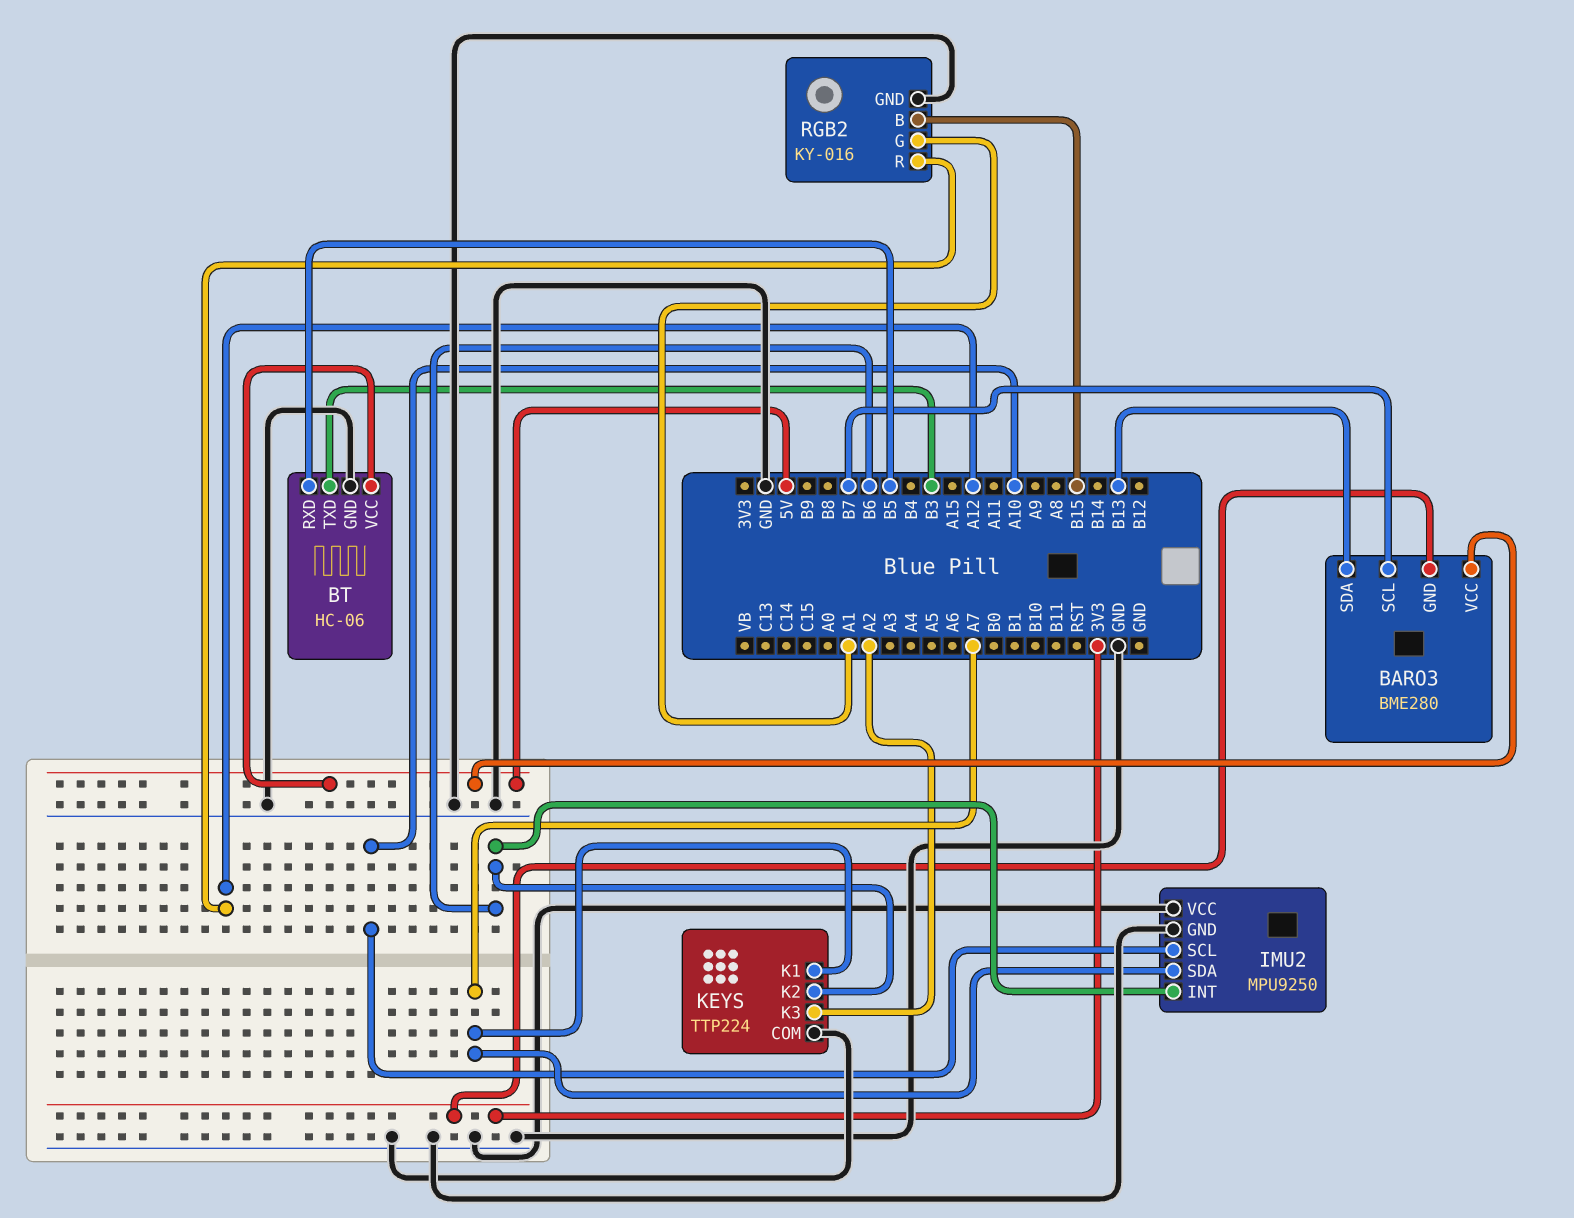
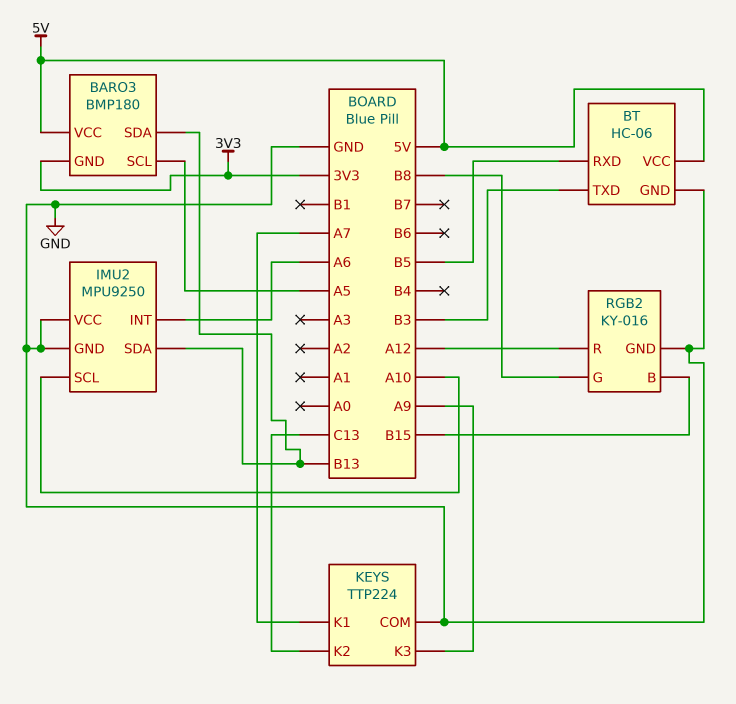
BARO3: BME280 -> BMP180
BARO3 pin SCL: B7 -> A5
IMU2 pin INT: B6 -> A6
IMU2 pin SDA: A7 -> B13
KEYS pin K2: B6 -> C13
KEYS pin K3: A2 -> A9
RGB2 pin G: A1 -> B8

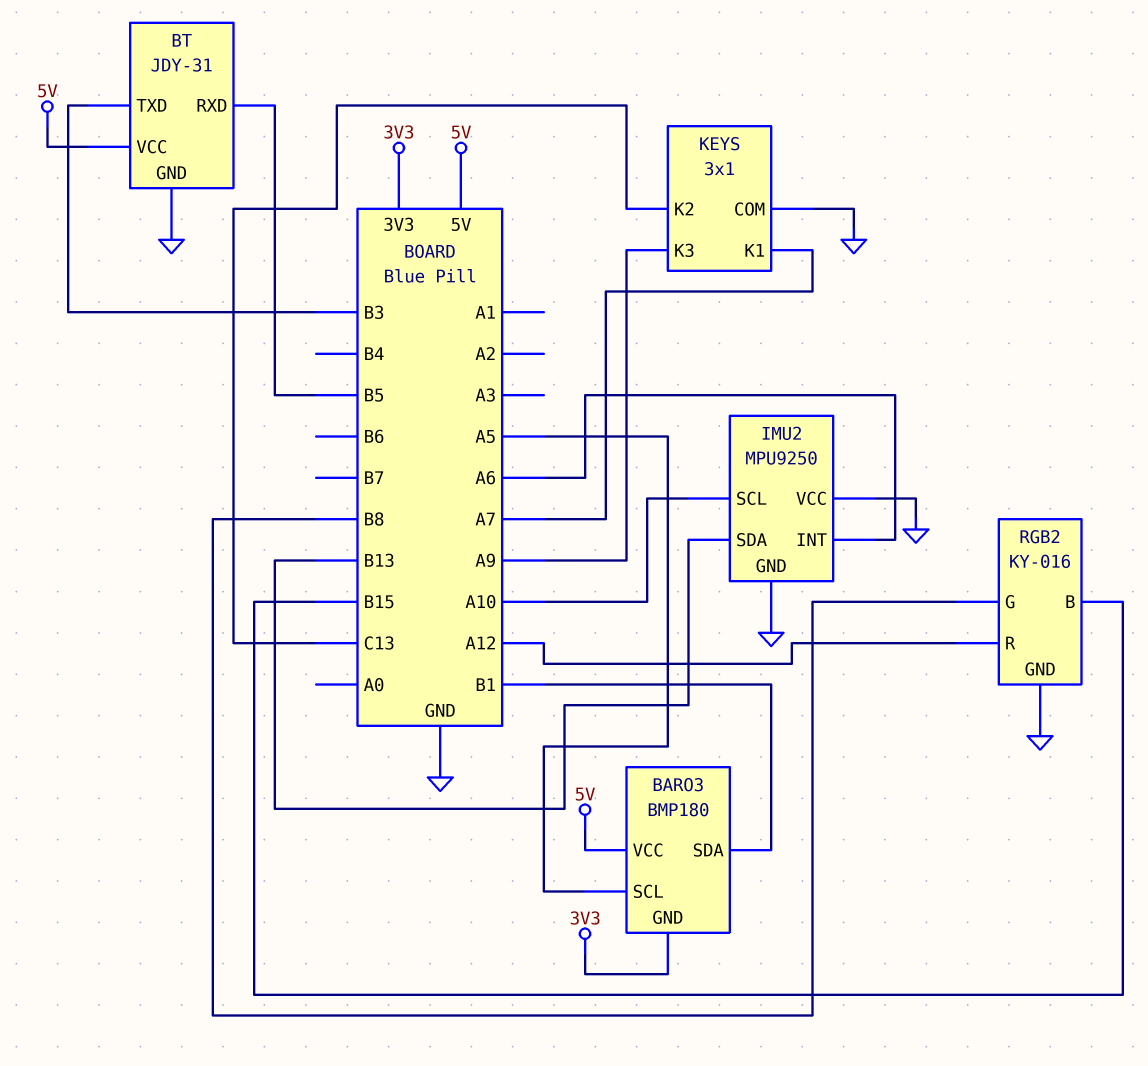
BARO3 pin SDA: B13 -> B1
BT: HC-06 -> JDY-31
KEYS: TTP224 -> 3x1

